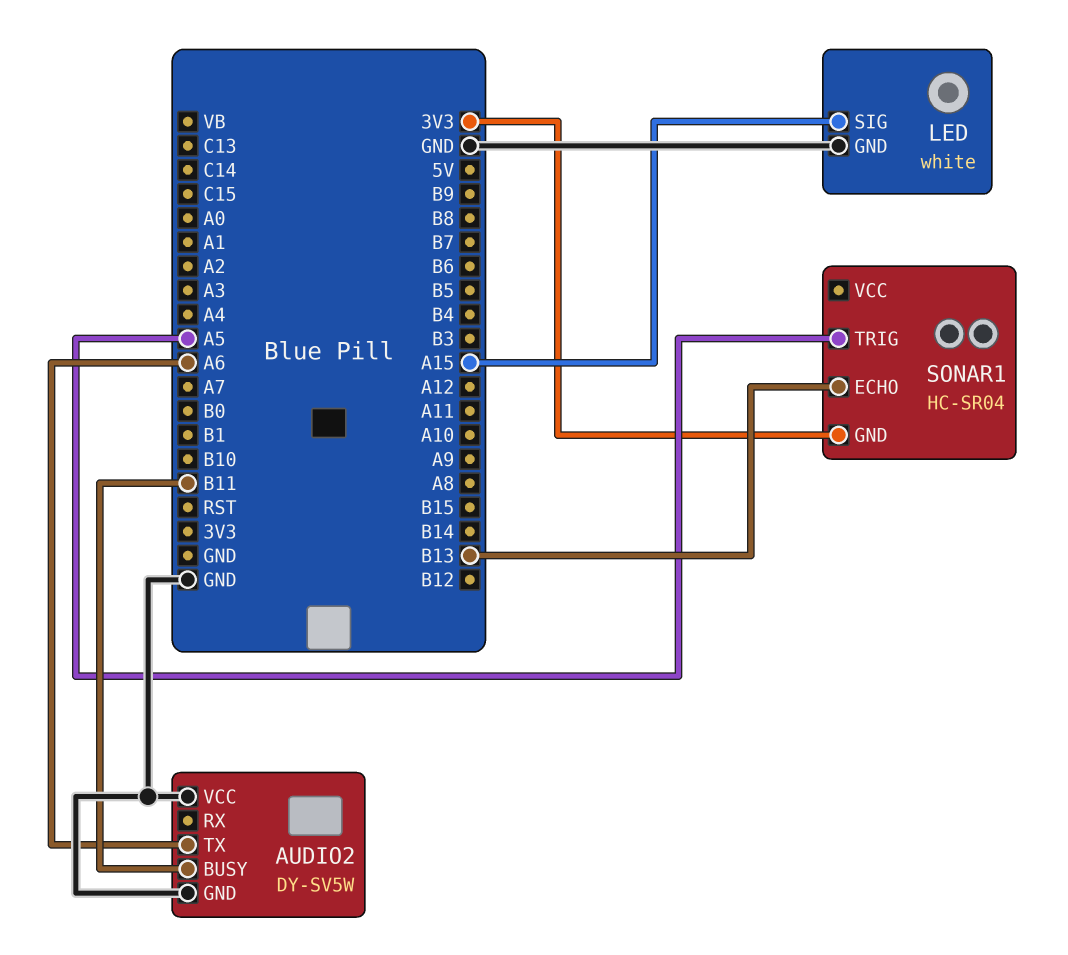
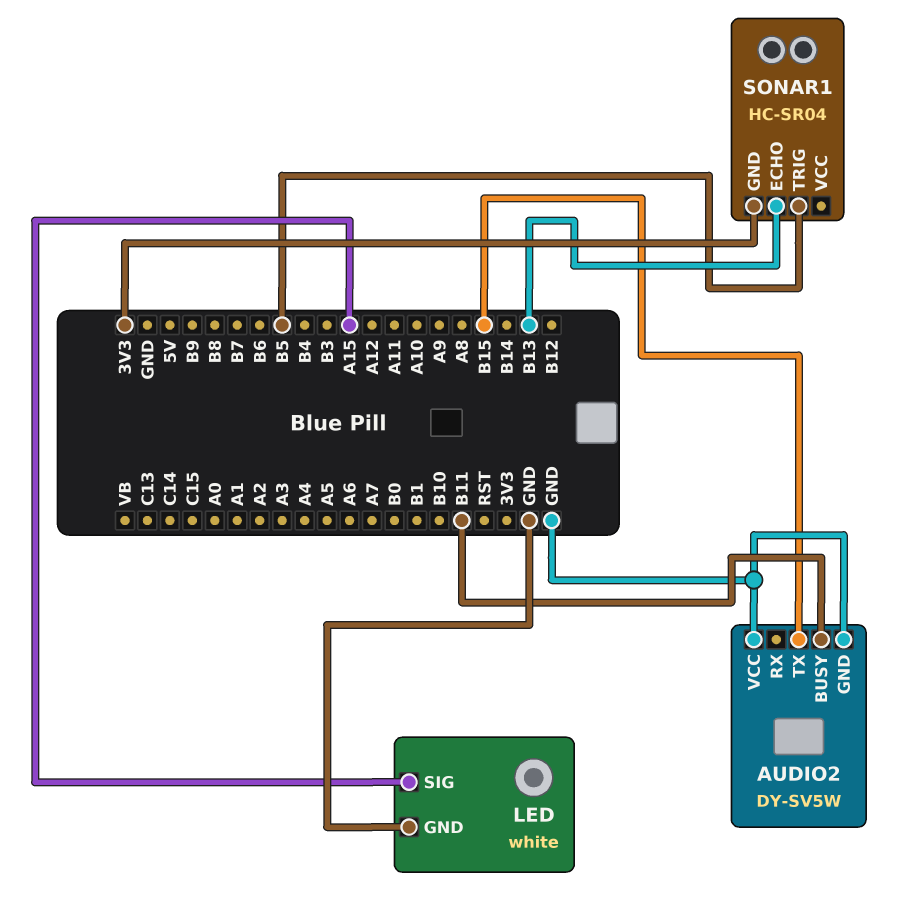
AUDIO2 pin TX: A6 -> B15
SONAR1 pin TRIG: A5 -> B5

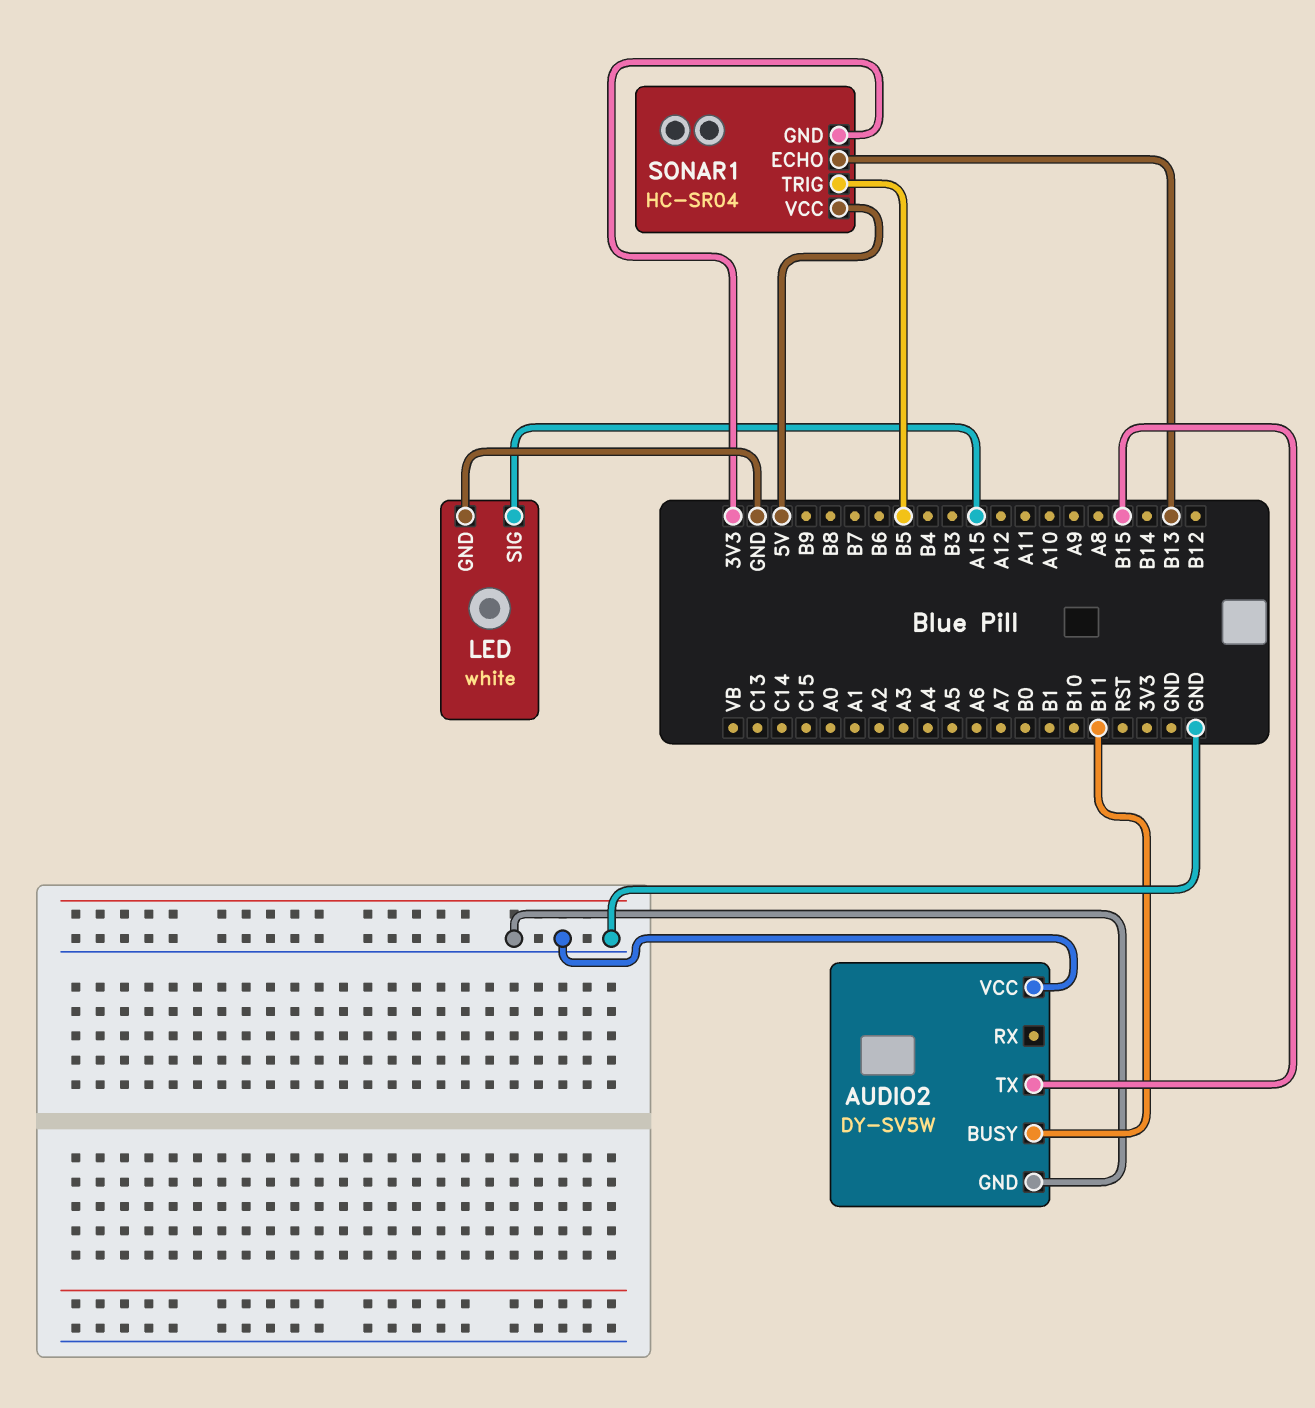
SONAR1 pin VCC: none -> 5V

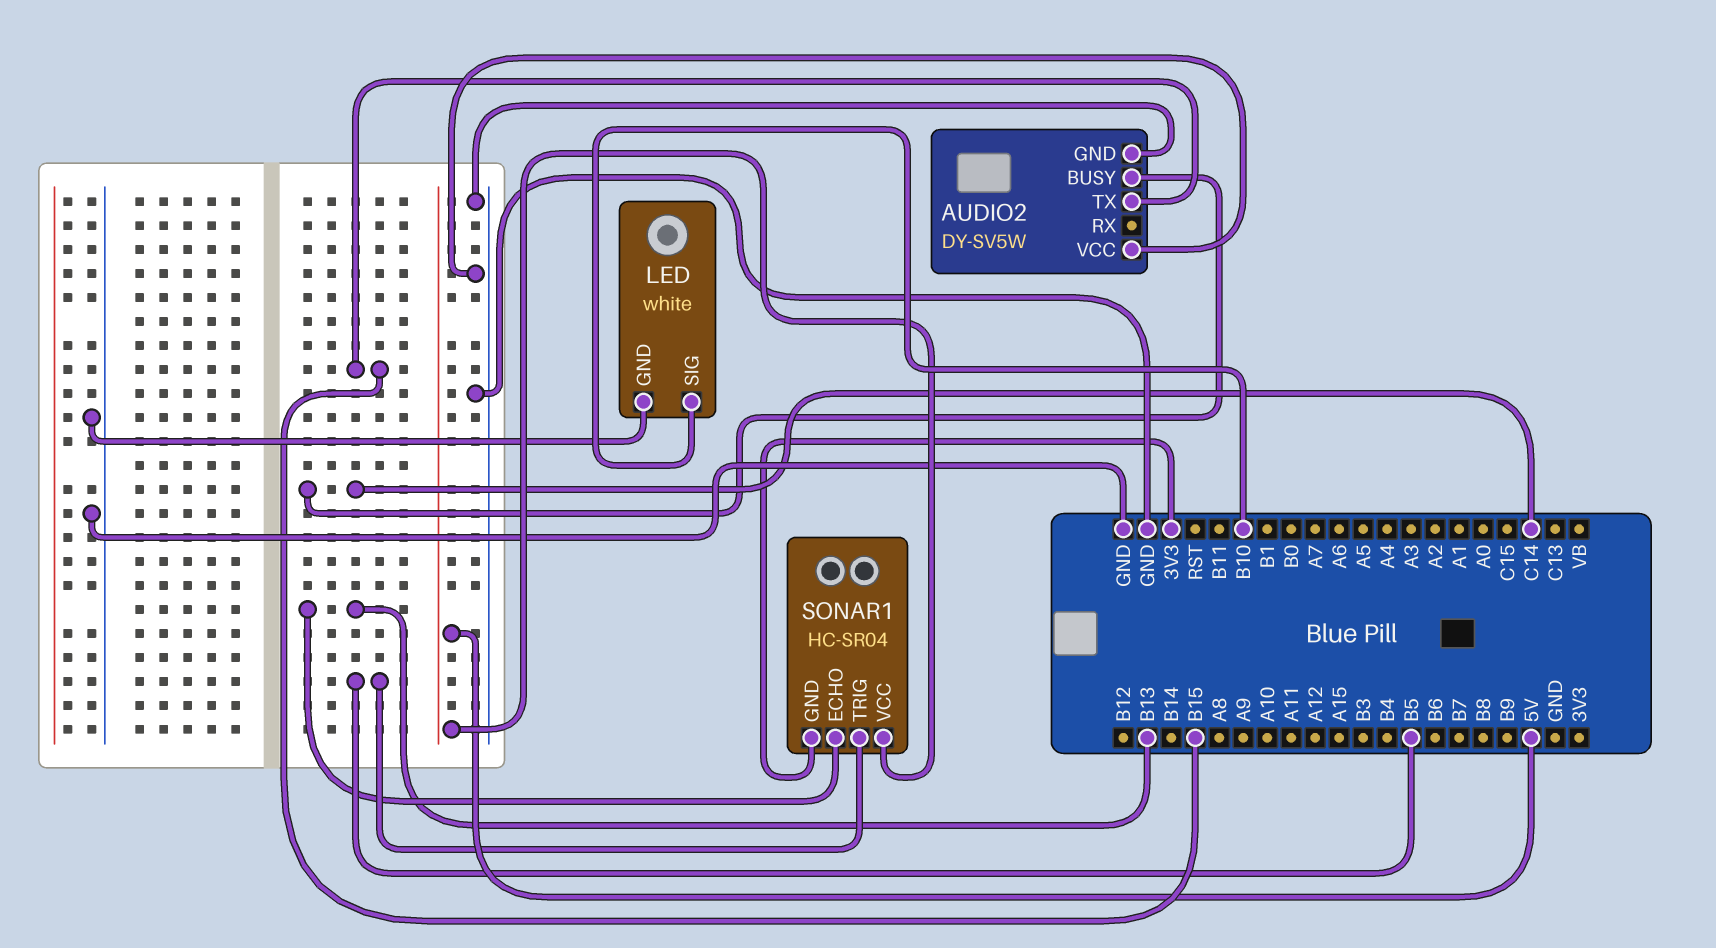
AUDIO2 pin BUSY: B11 -> C14
LED pin SIG: A15 -> B10

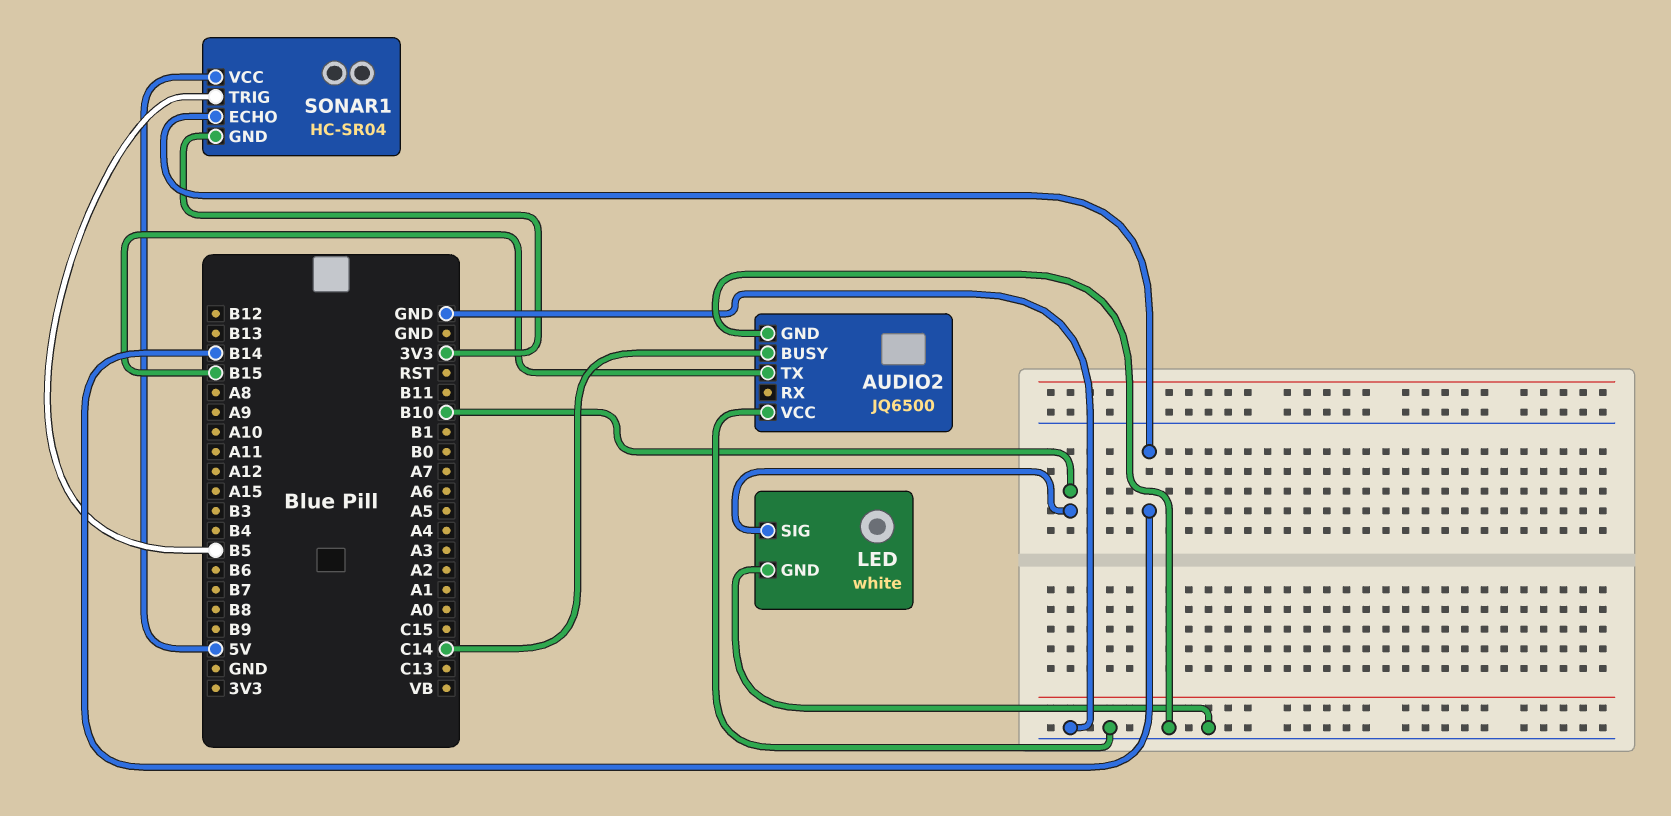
AUDIO2: DY-SV5W -> JQ6500
SONAR1 pin ECHO: B13 -> B14

